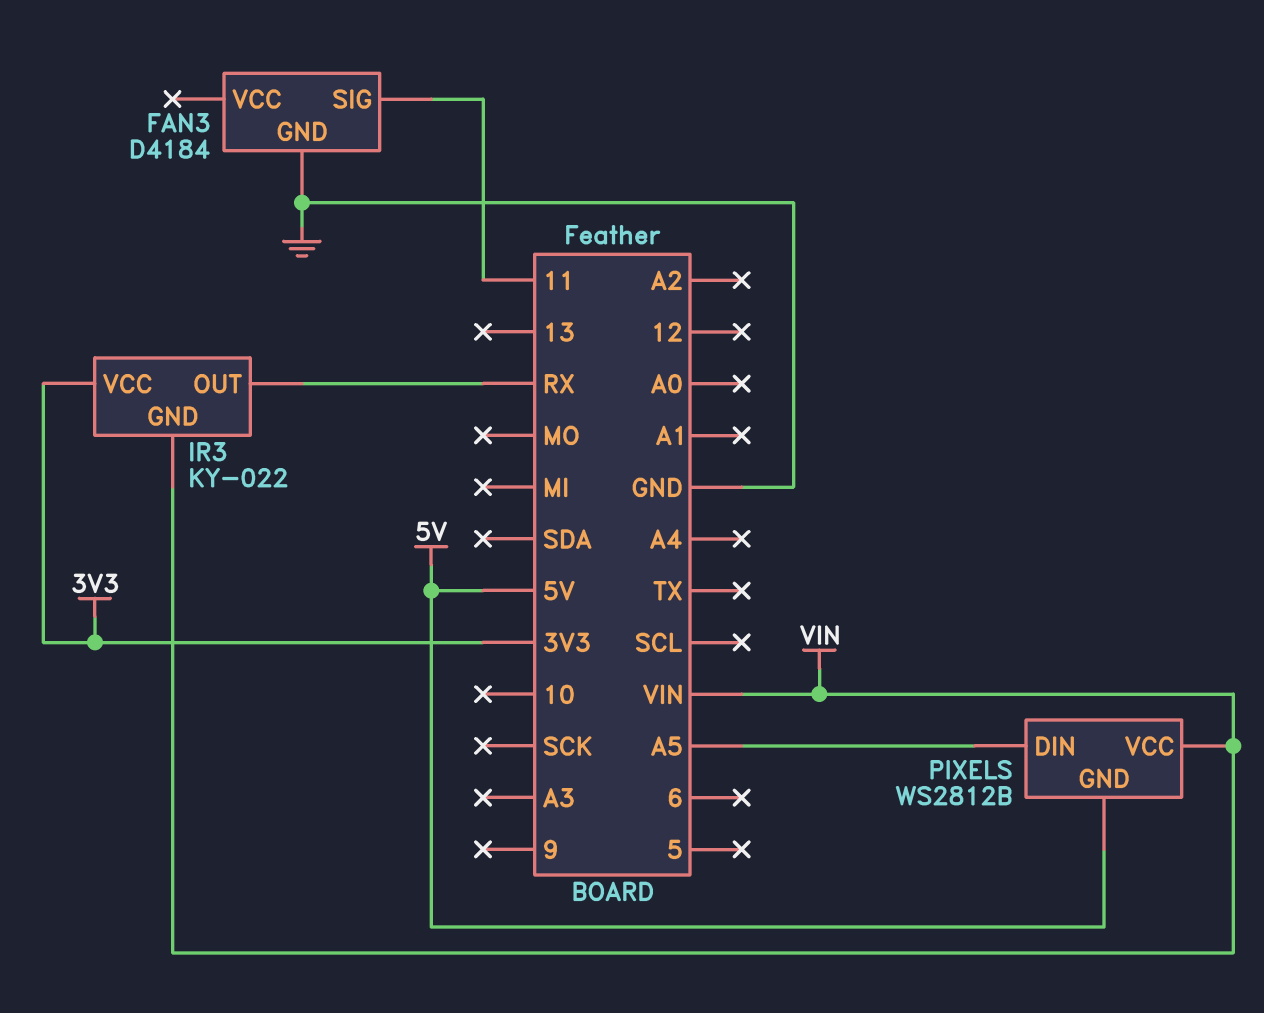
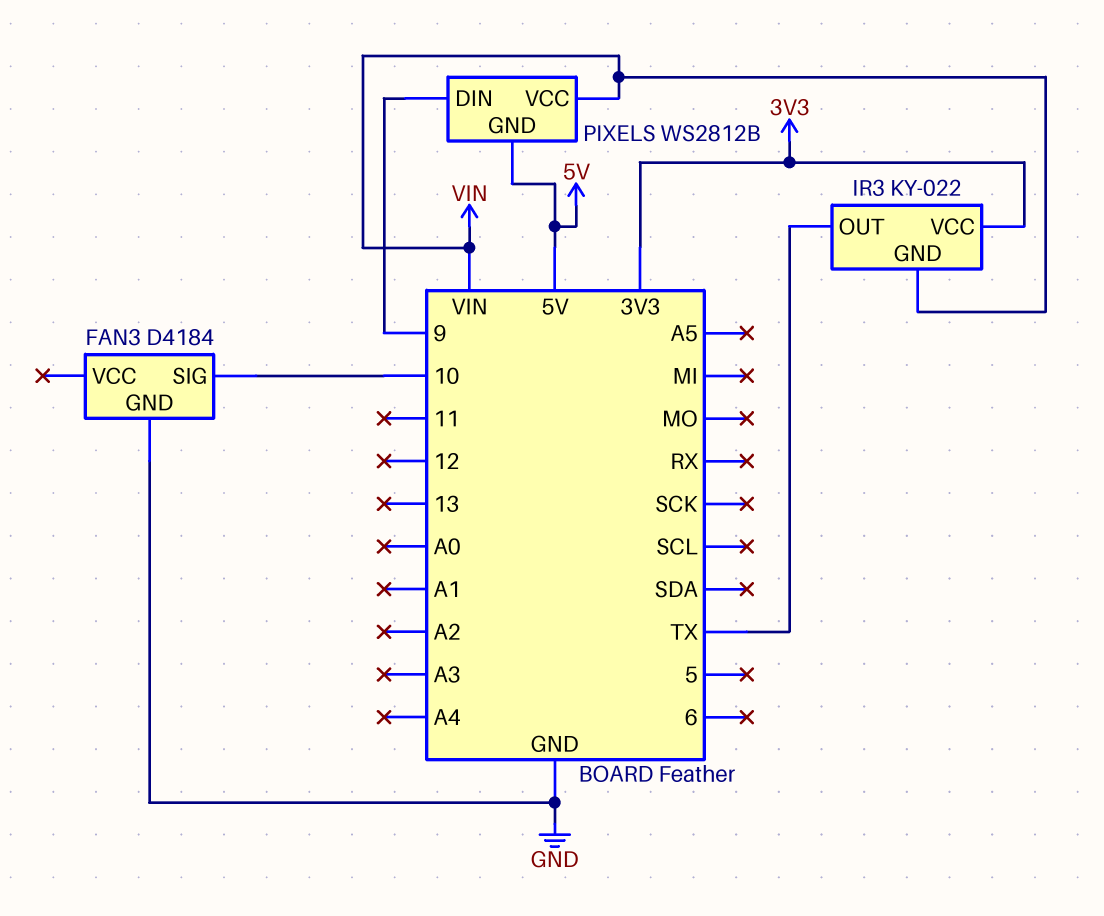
FAN3 pin SIG: 11 -> 10
IR3 pin OUT: RX -> TX
PIXELS pin DIN: A5 -> 9

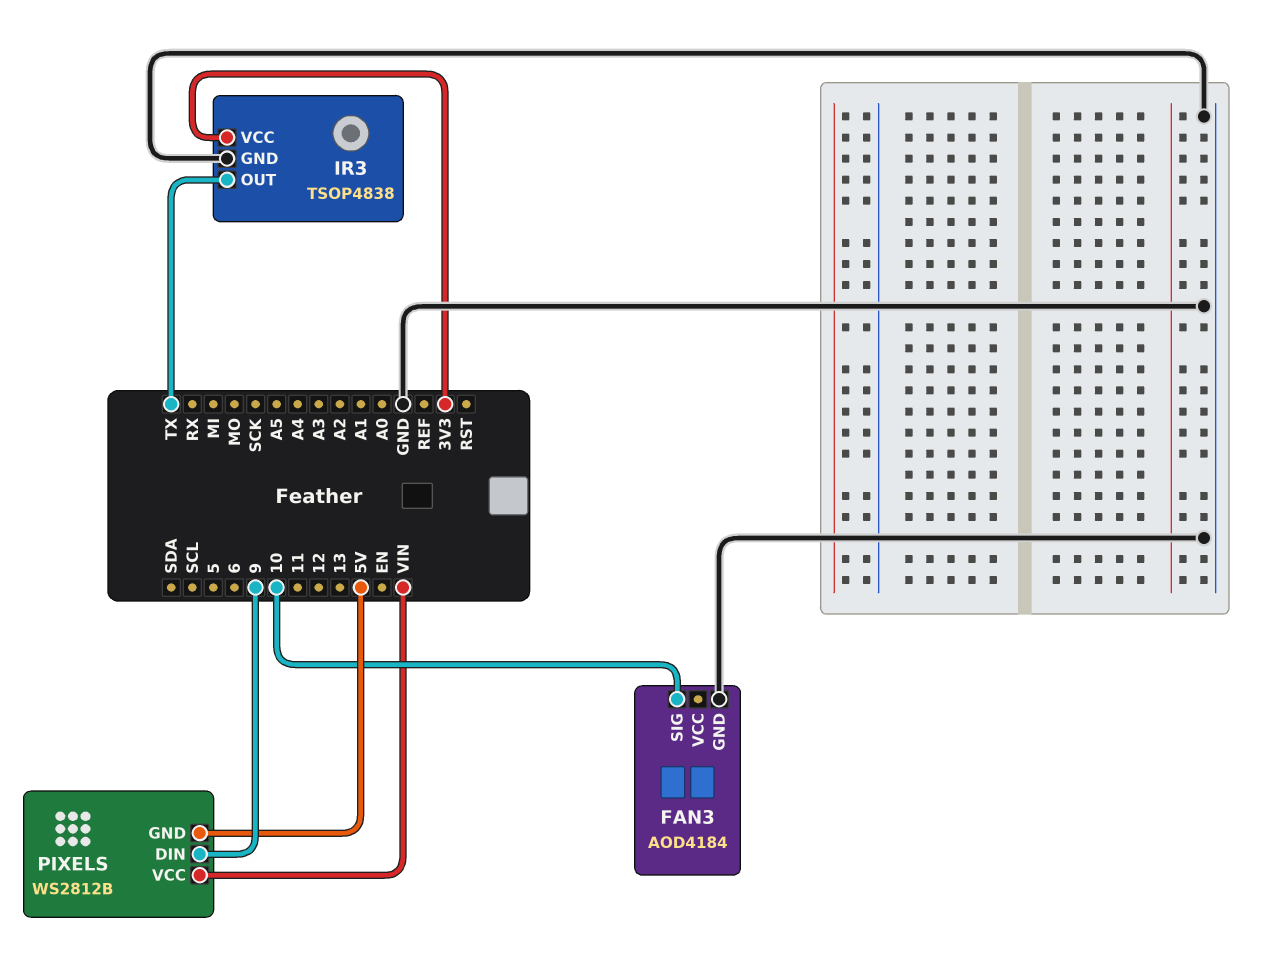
FAN3: D4184 -> AOD4184
IR3: KY-022 -> TSOP4838
IR3 pin GND: VIN -> GND

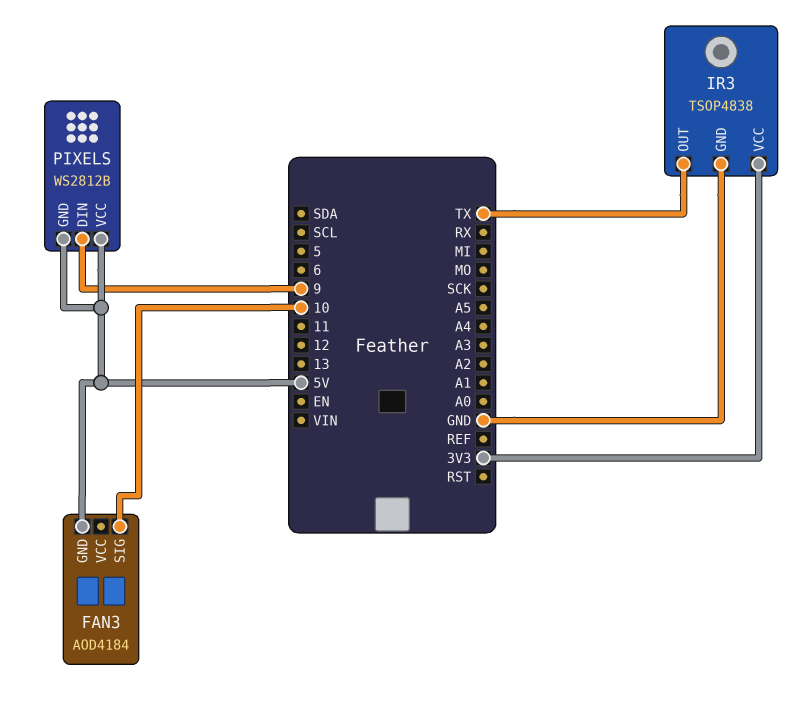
FAN3 pin GND: GND -> 5V
PIXELS pin VCC: VIN -> 5V

